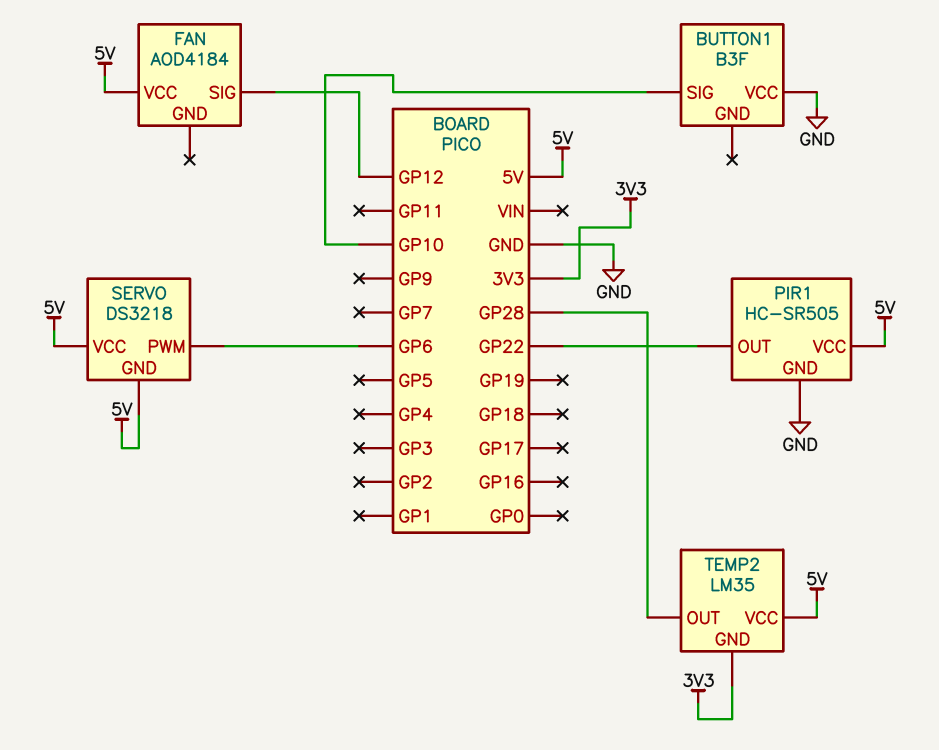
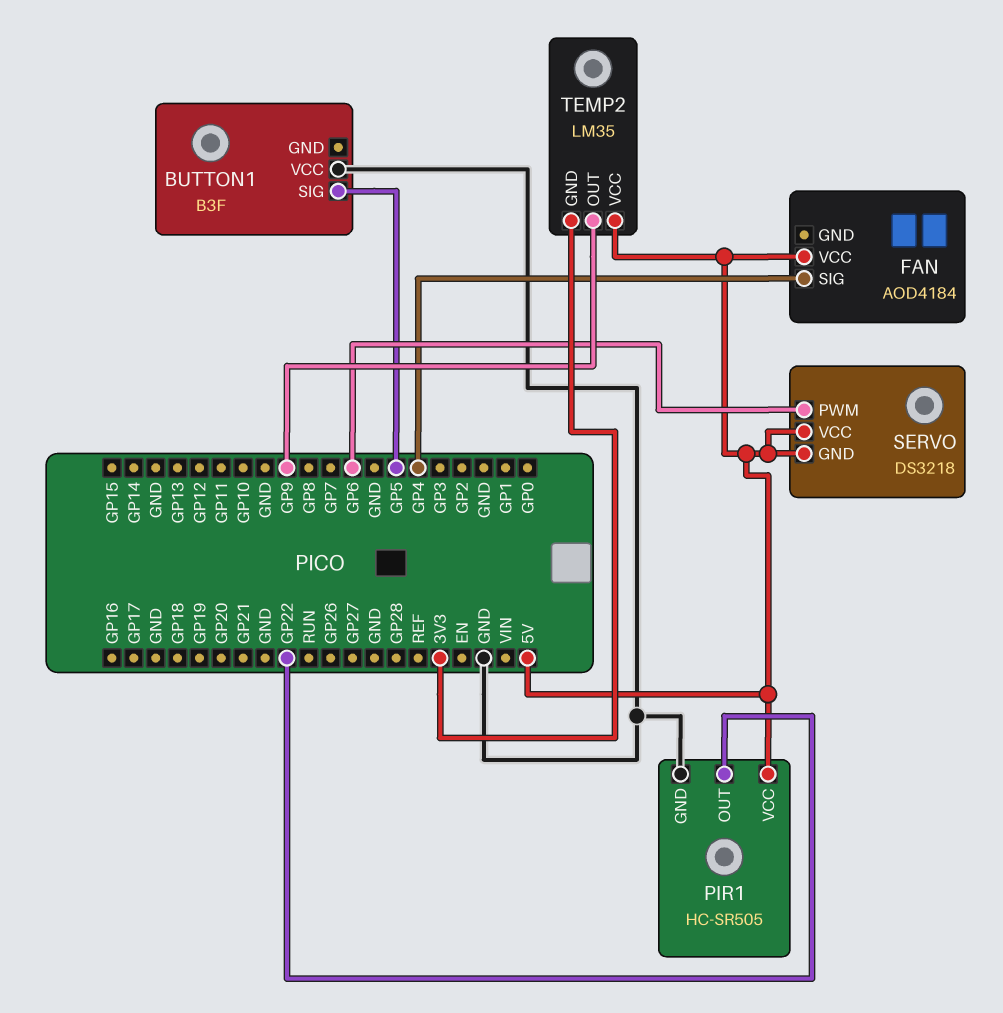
BUTTON1 pin SIG: GP10 -> GP5
FAN pin SIG: GP12 -> GP4
TEMP2 pin OUT: GP28 -> GP9

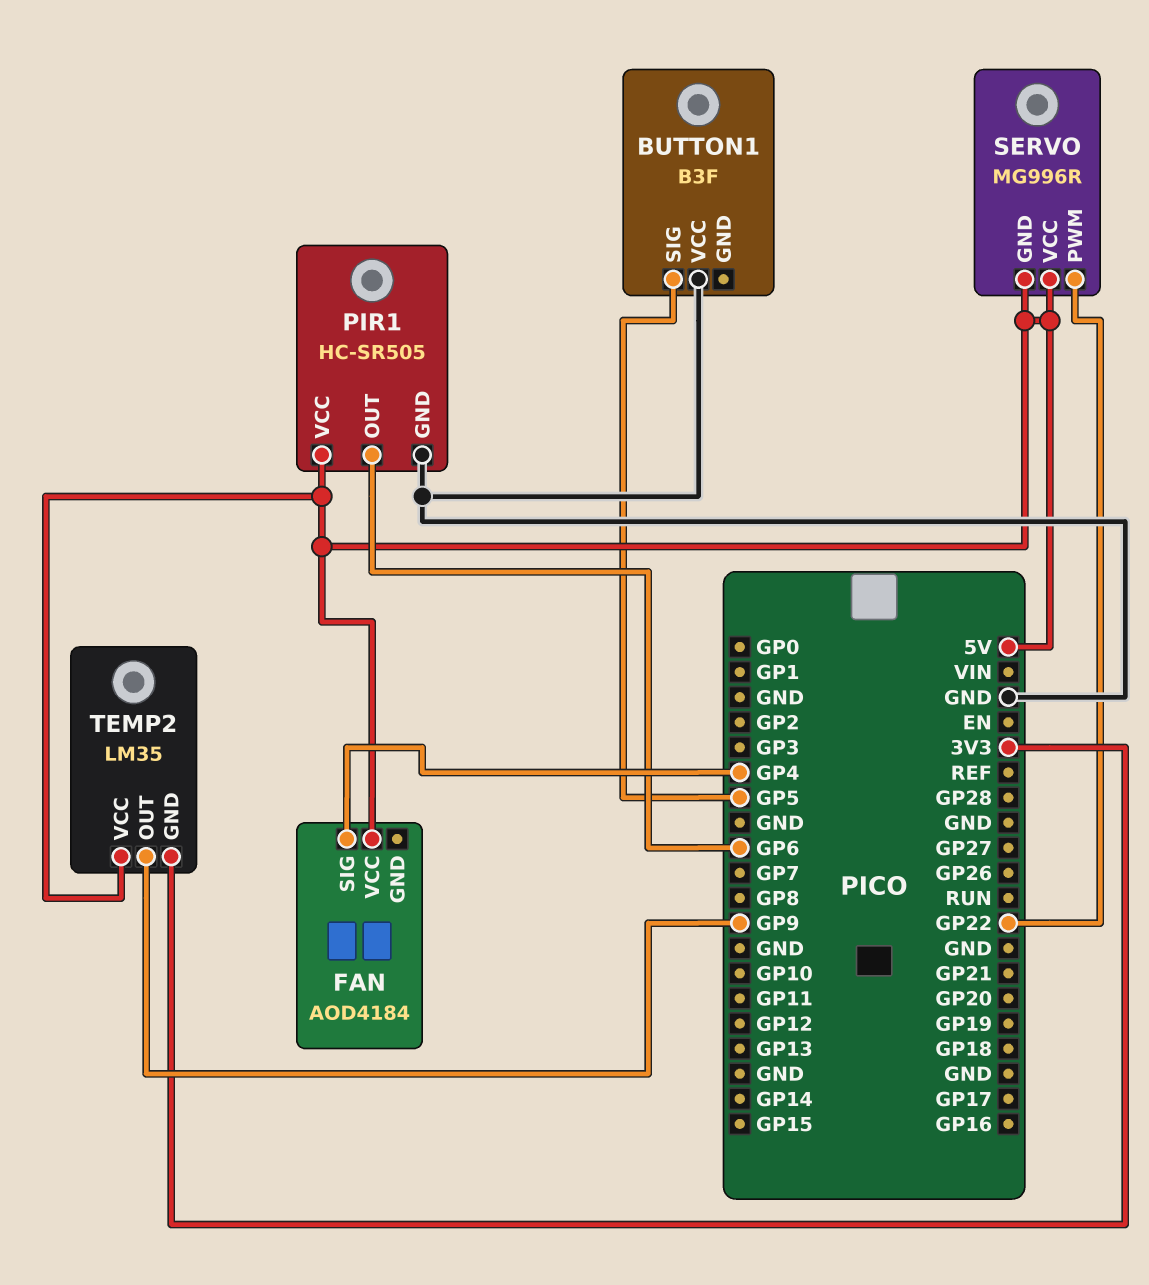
PIR1 pin OUT: GP22 -> GP6
SERVO: DS3218 -> MG996R
SERVO pin PWM: GP6 -> GP22

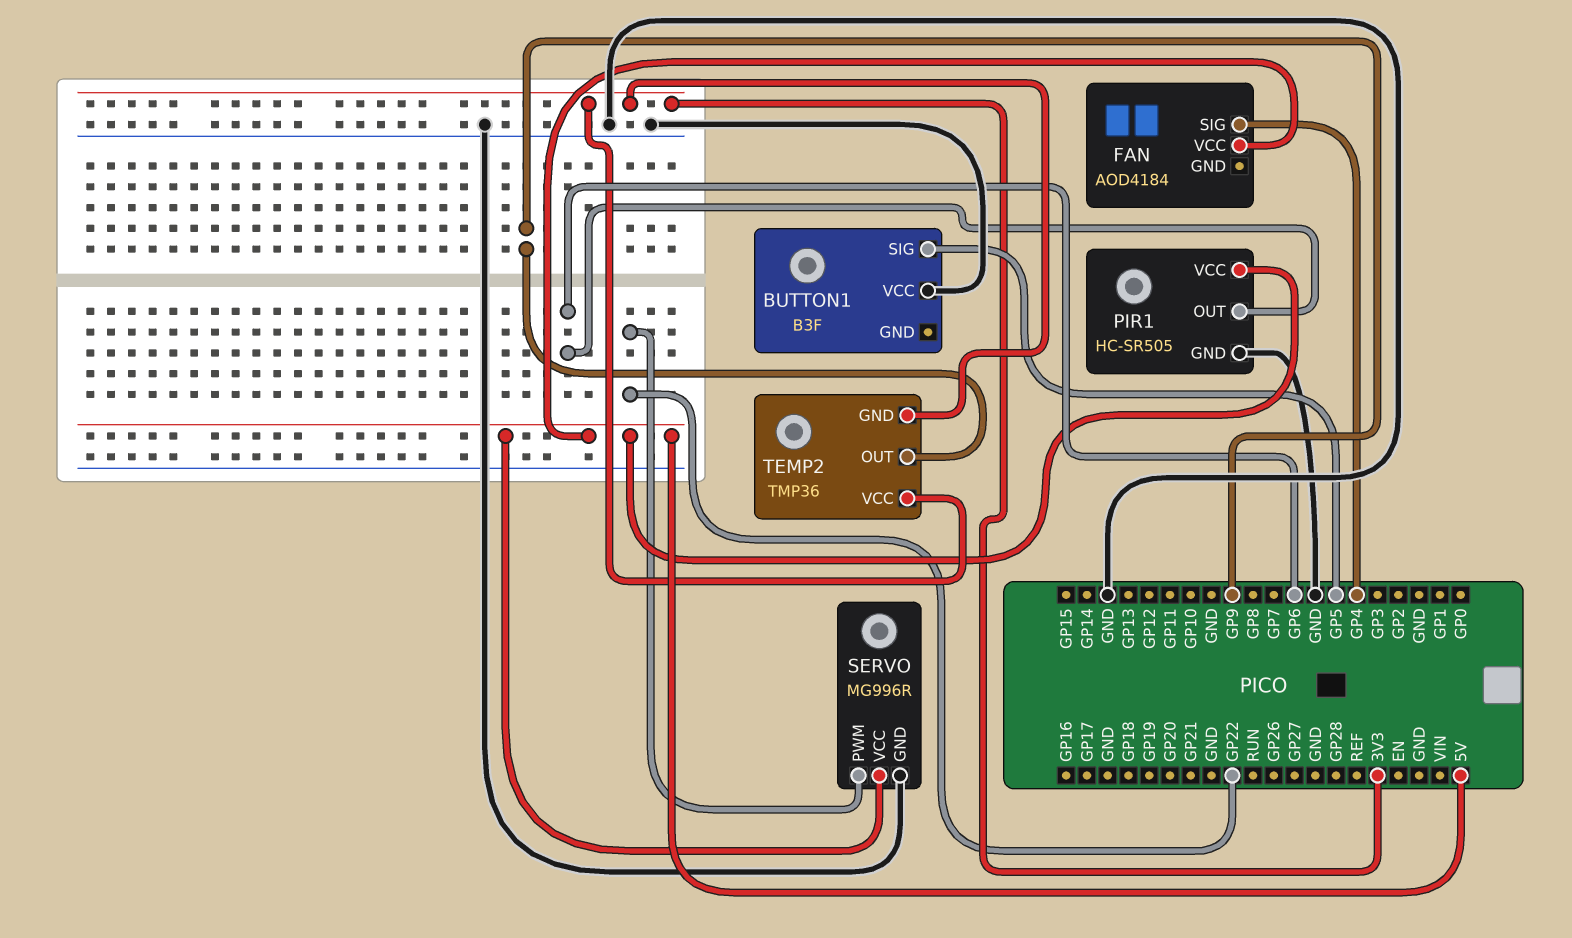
SERVO pin GND: 5V -> GND
TEMP2: LM35 -> TMP36
TEMP2 pin VCC: 5V -> 3V3

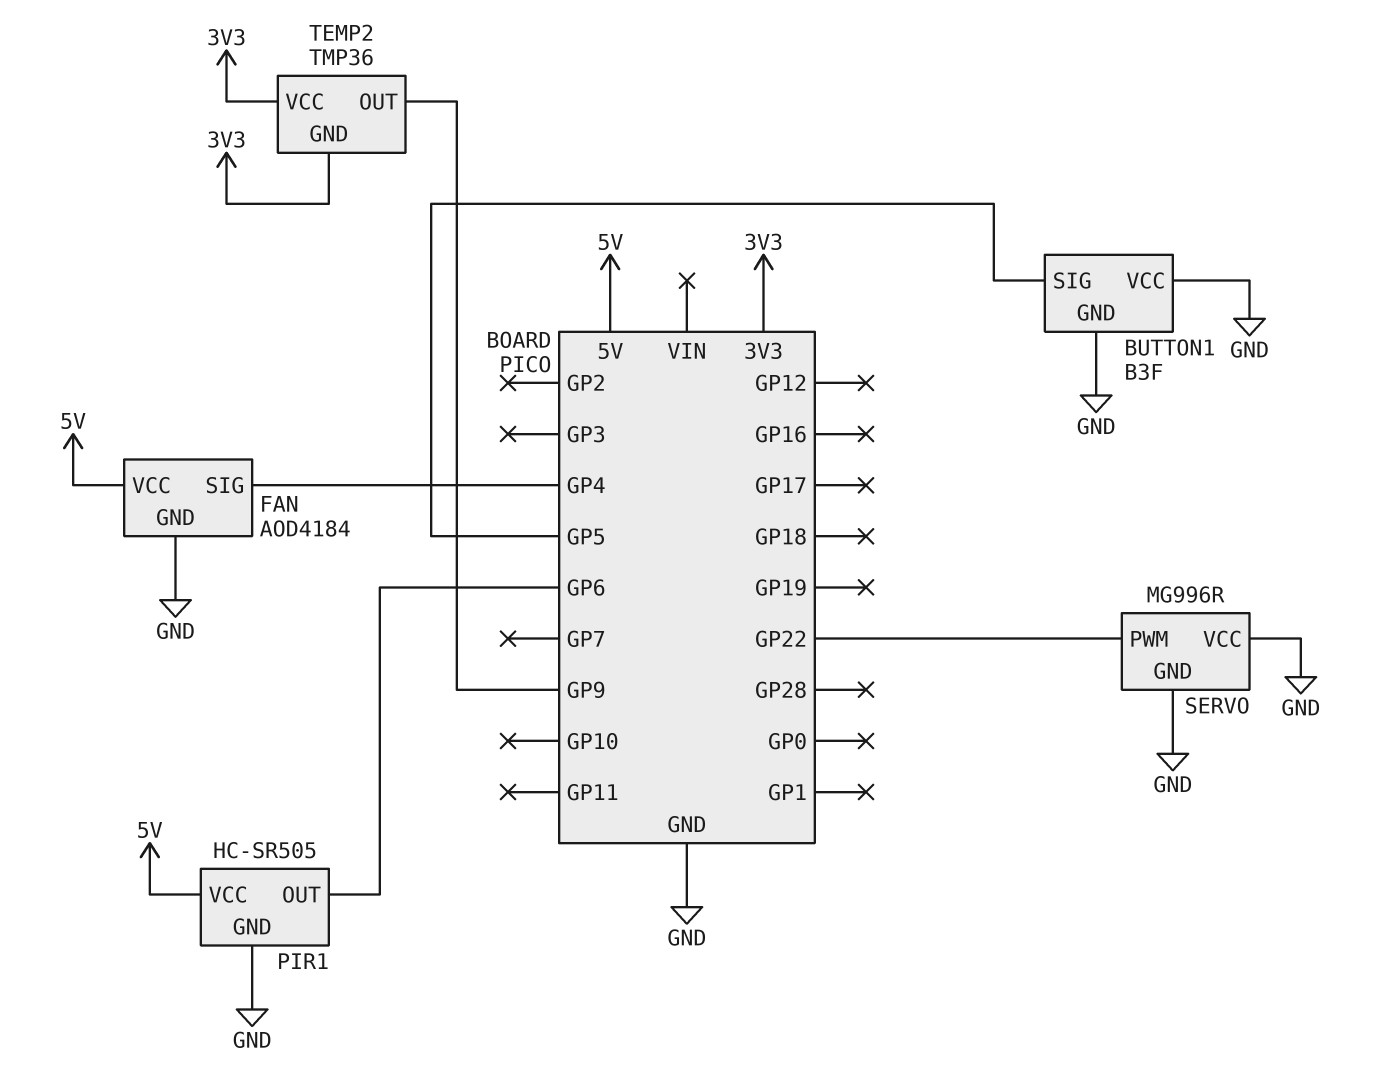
BUTTON1 pin GND: none -> GND
FAN pin GND: none -> GND
SERVO pin VCC: 5V -> GND

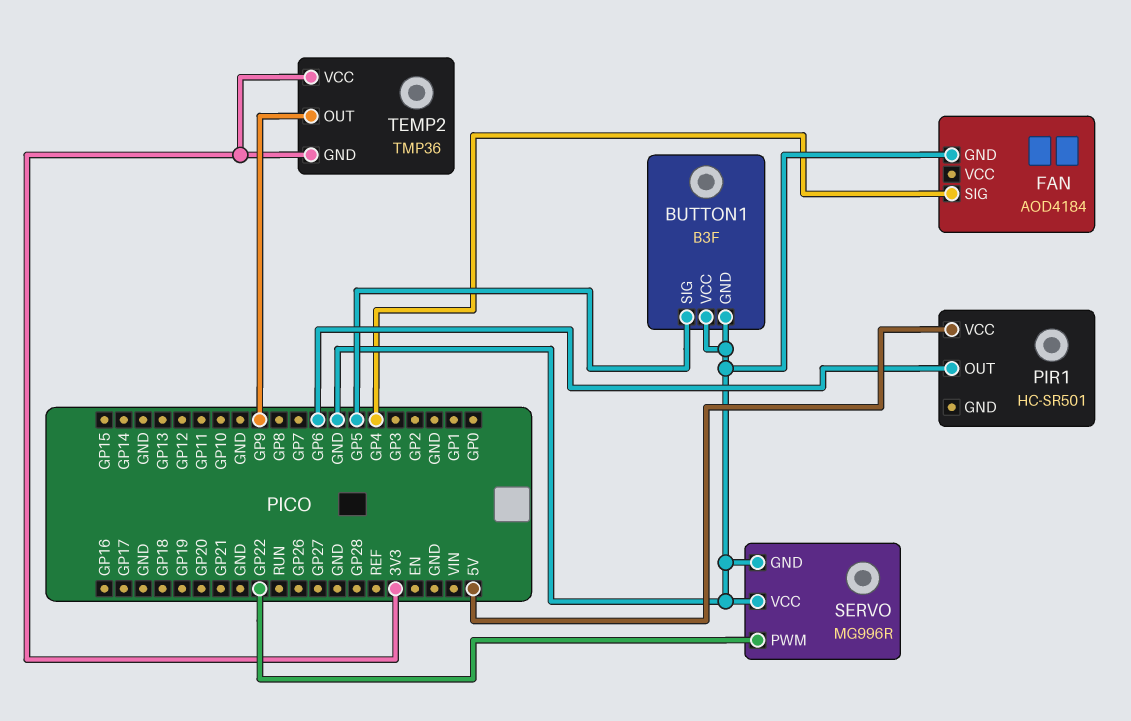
FAN pin VCC: 5V -> none
PIR1: HC-SR505 -> HC-SR501
PIR1 pin GND: GND -> none

